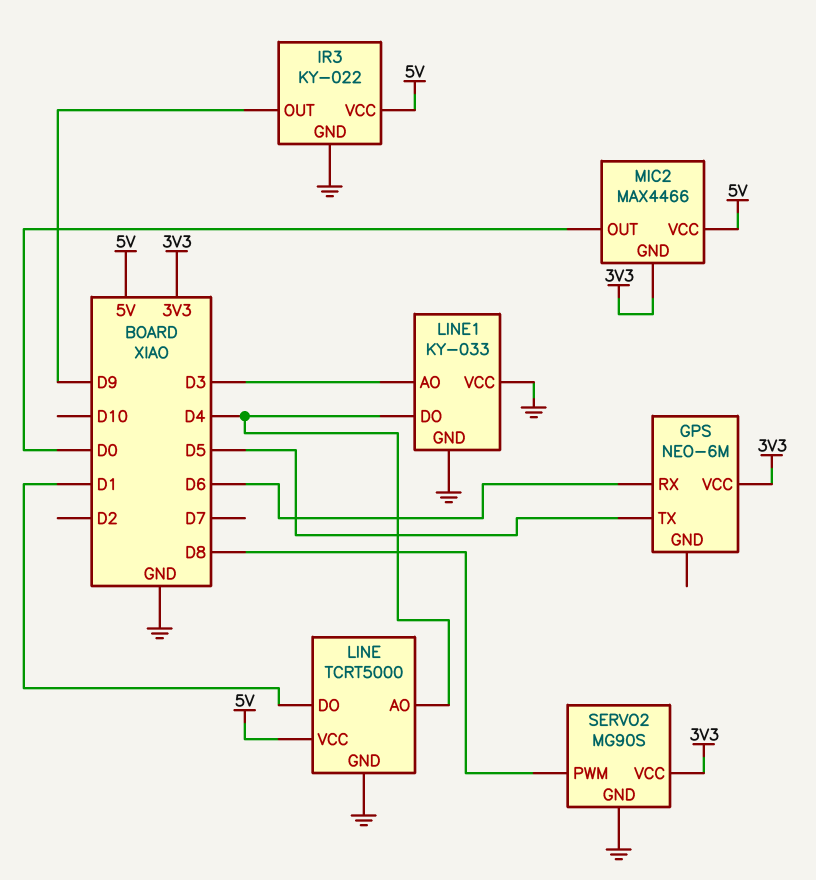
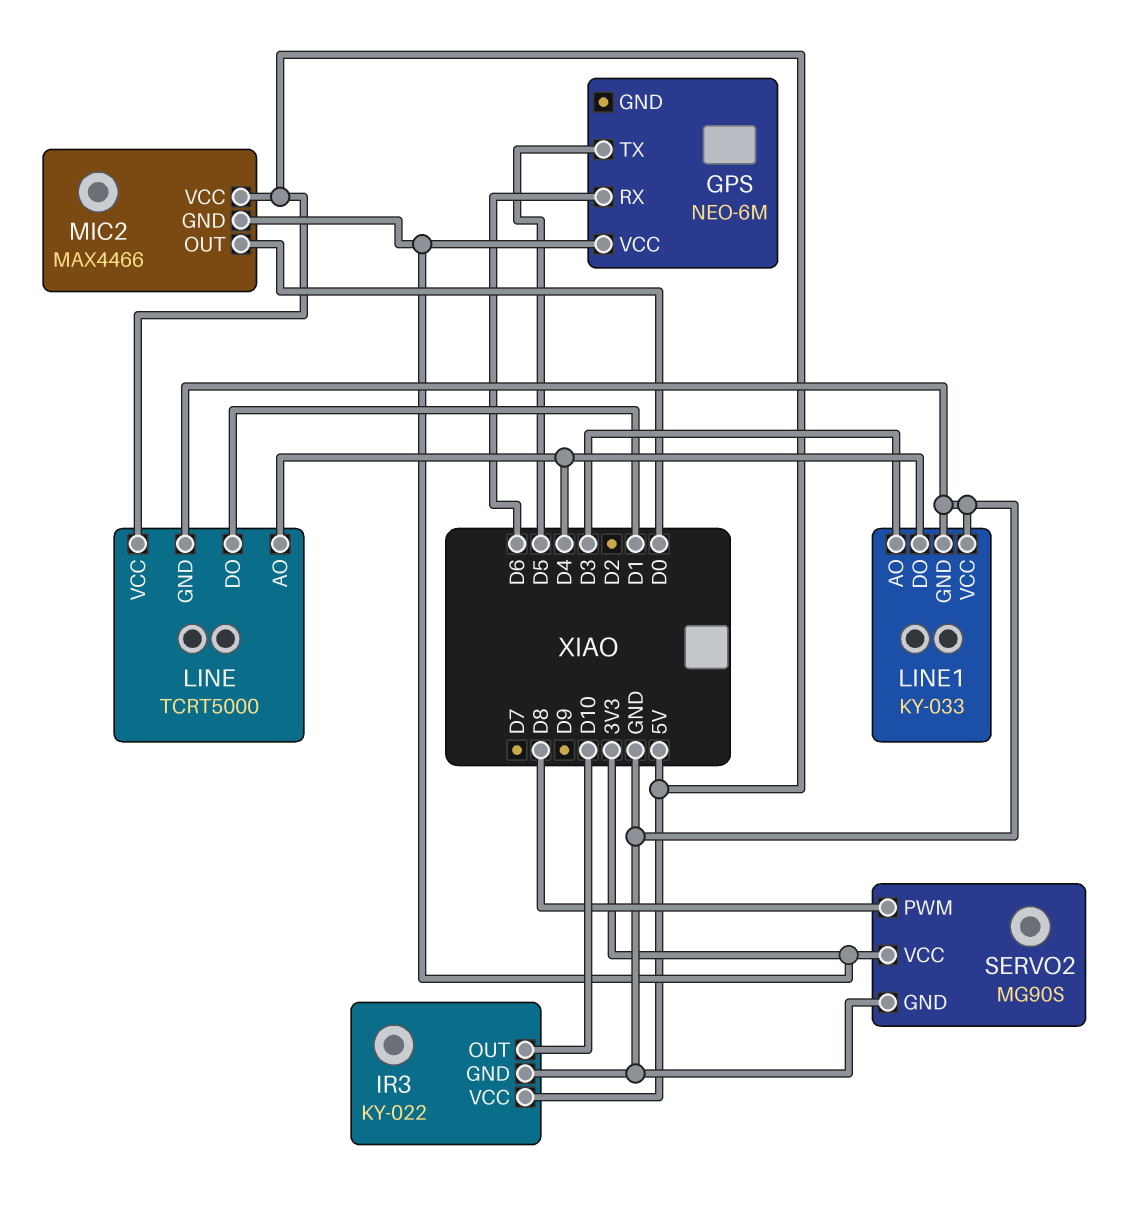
IR3 pin OUT: D9 -> D10

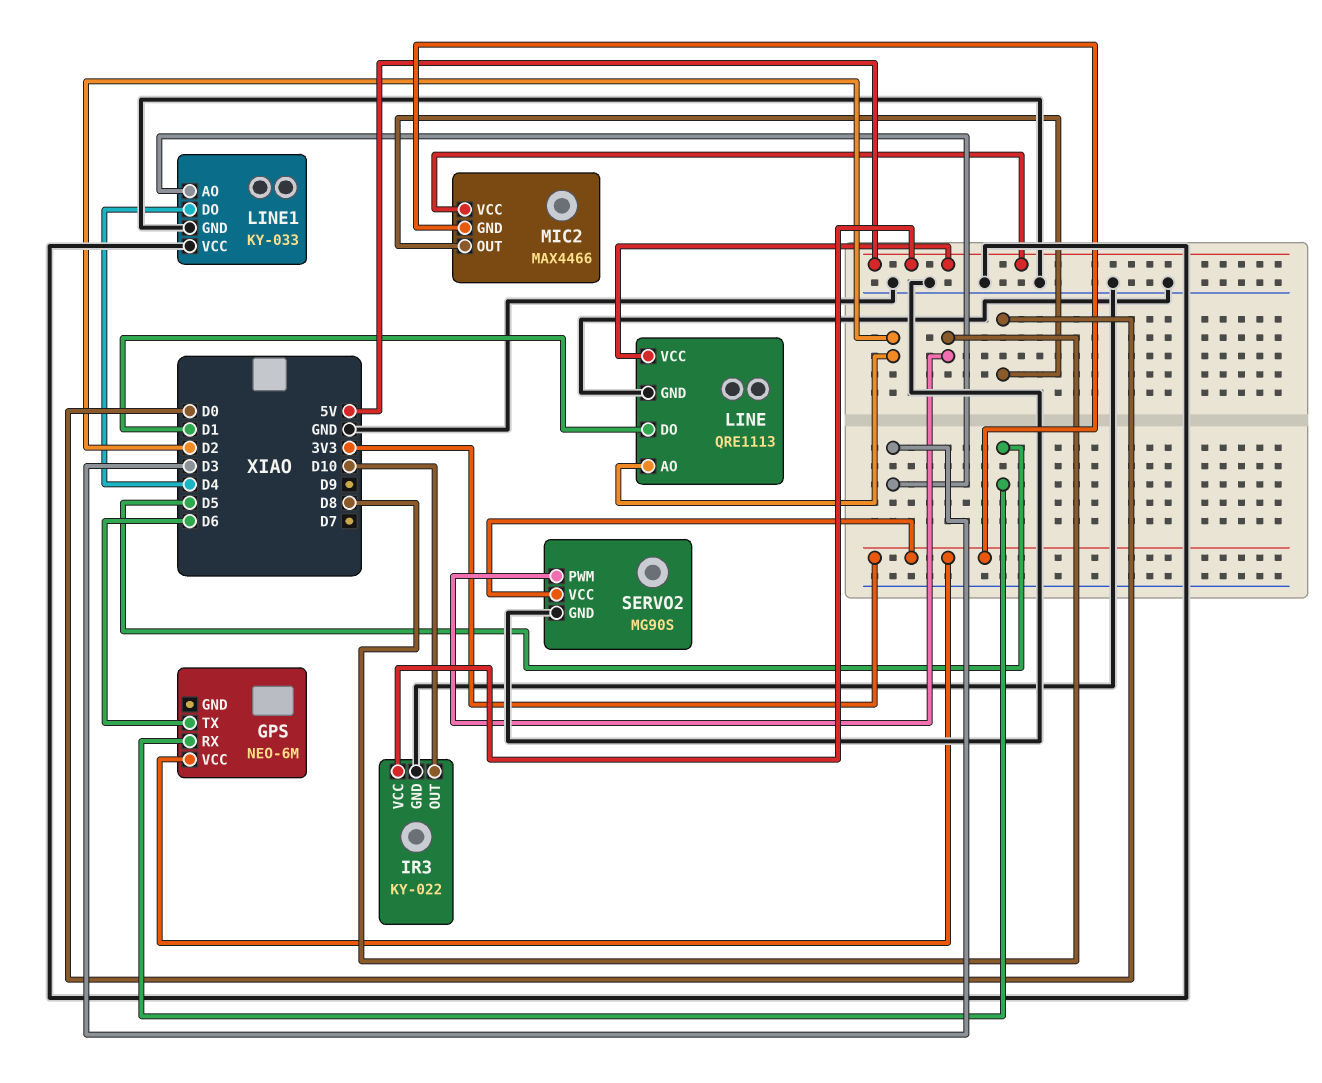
GPS pin RX: D6 -> D5
GPS pin TX: D5 -> D6
LINE: TCRT5000 -> QRE1113
LINE pin AO: D4 -> D2

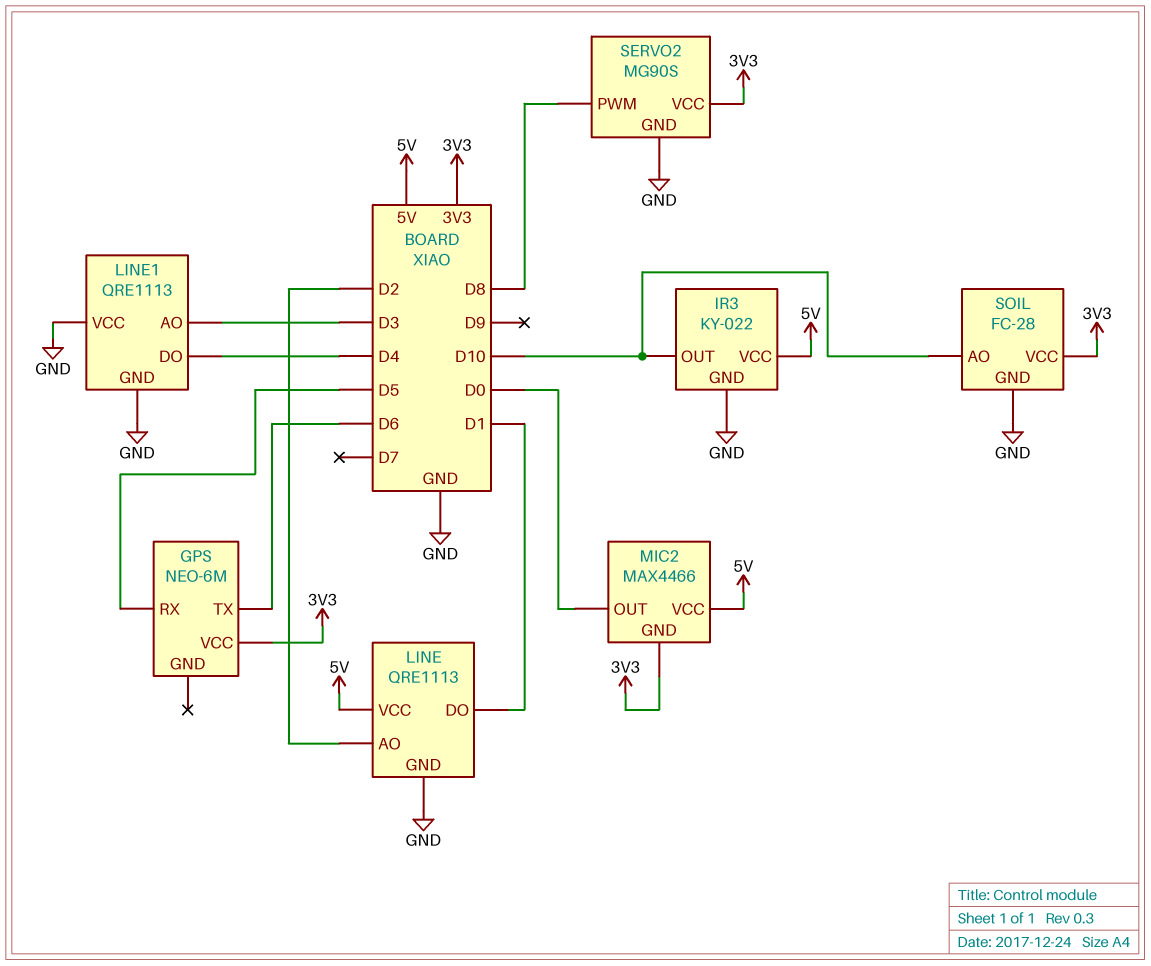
LINE1: KY-033 -> QRE1113
SOIL: none -> FC-28
SOIL pin AO: none -> D10
SOIL pin GND: none -> GND
SOIL pin VCC: none -> 3V3

